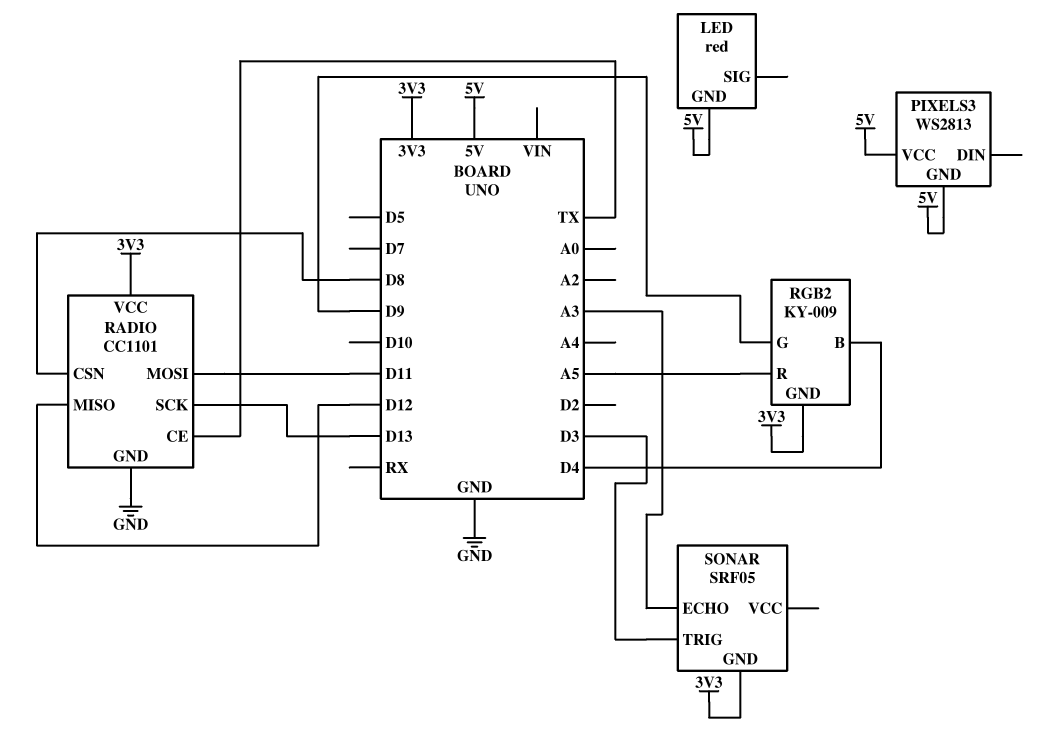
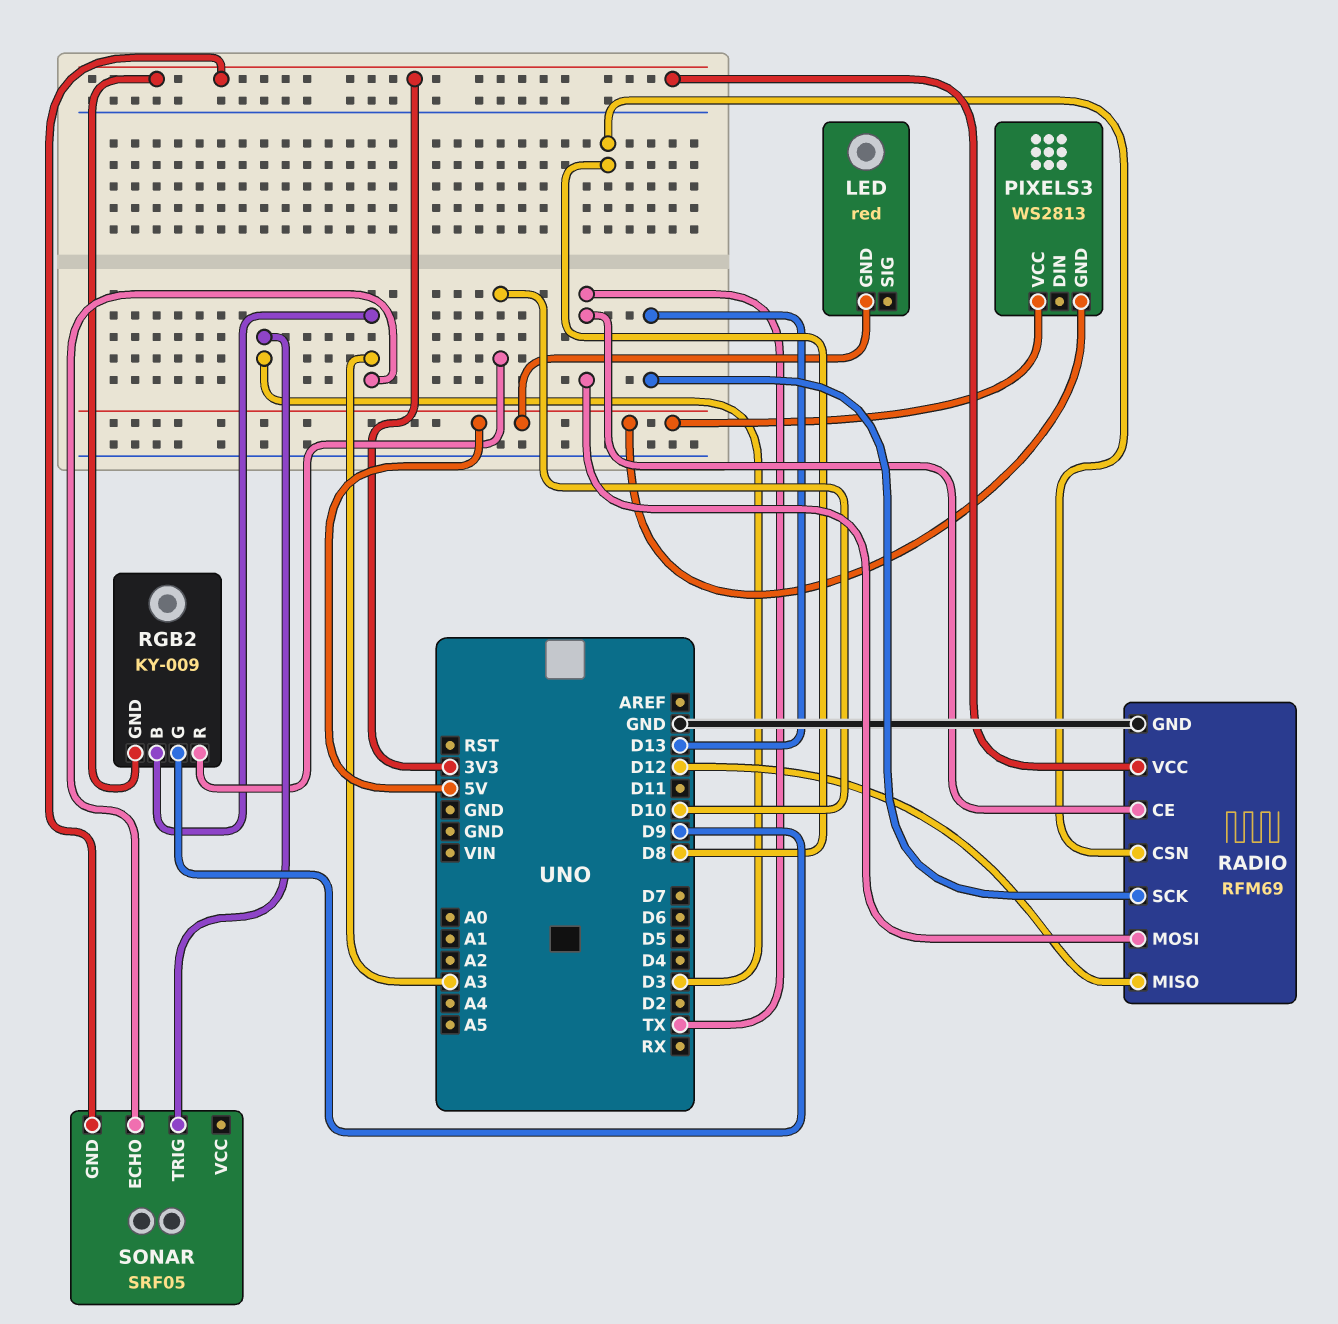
RADIO: CC1101 -> RFM69
RADIO pin MOSI: D11 -> TX
RGB2 pin B: D4 -> A3
RGB2 pin R: A5 -> D10

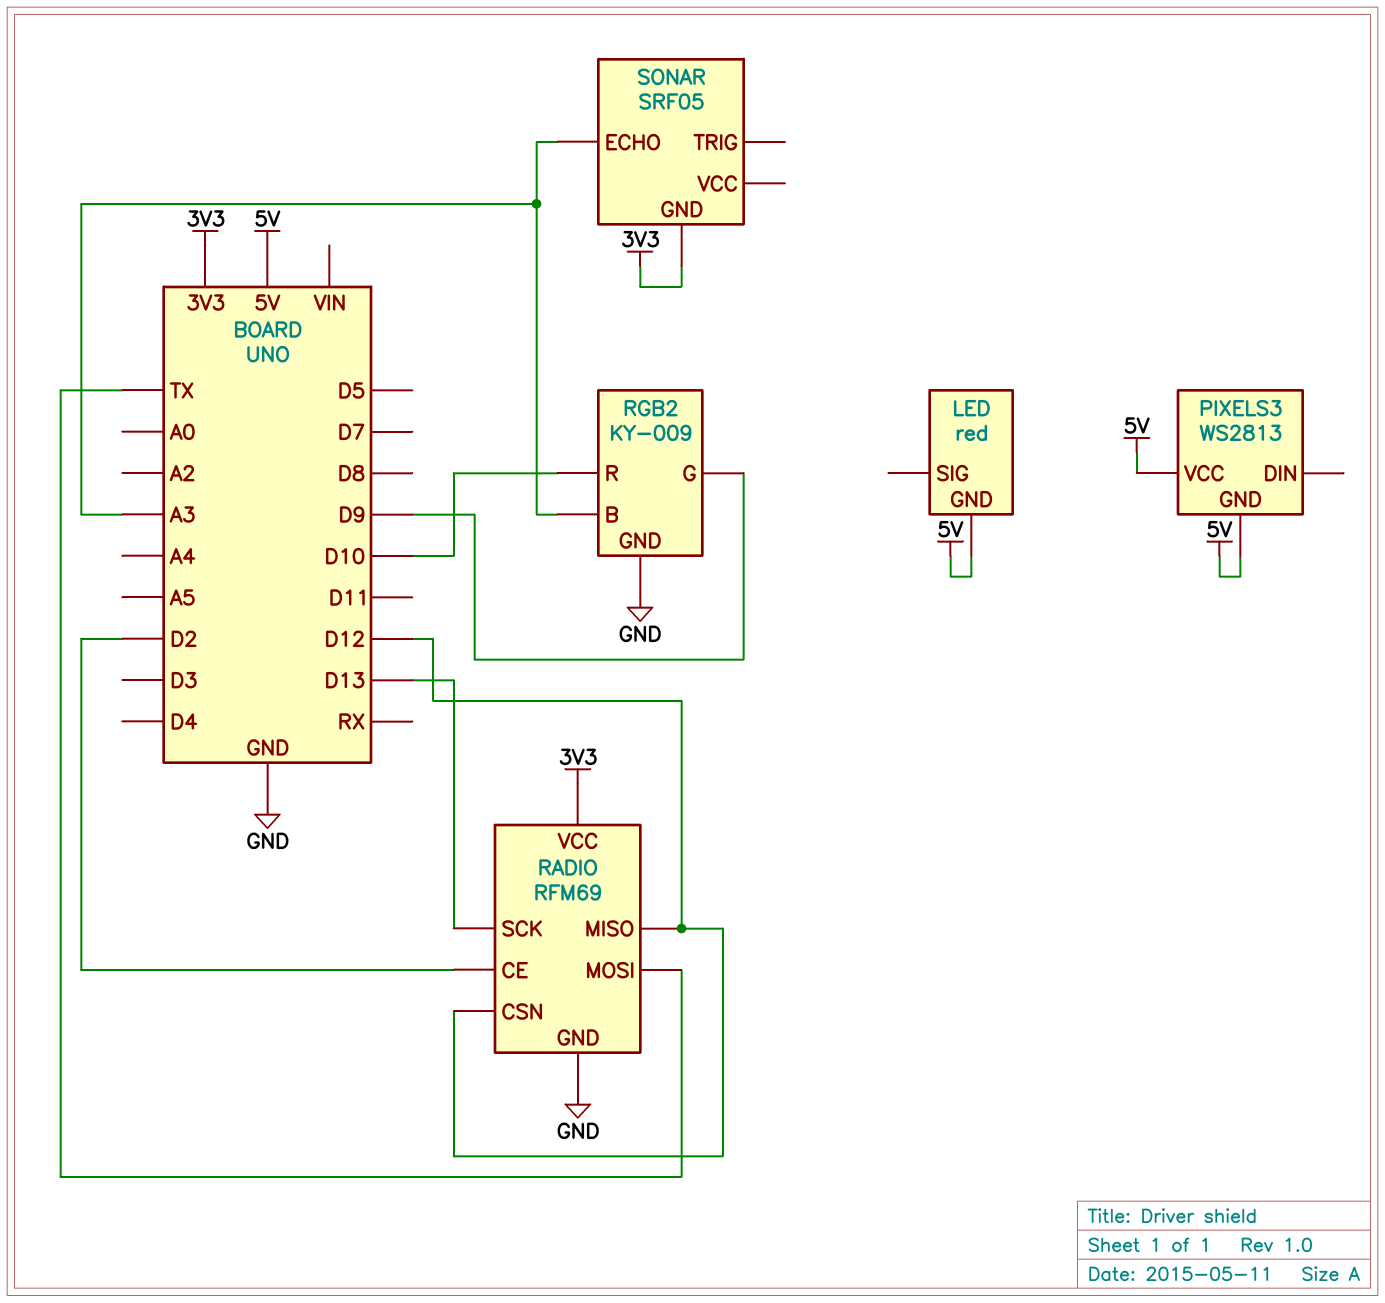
RADIO pin CE: TX -> D2
RADIO pin CSN: D8 -> D12
RGB2 pin GND: 3V3 -> GND
SONAR pin TRIG: D3 -> none

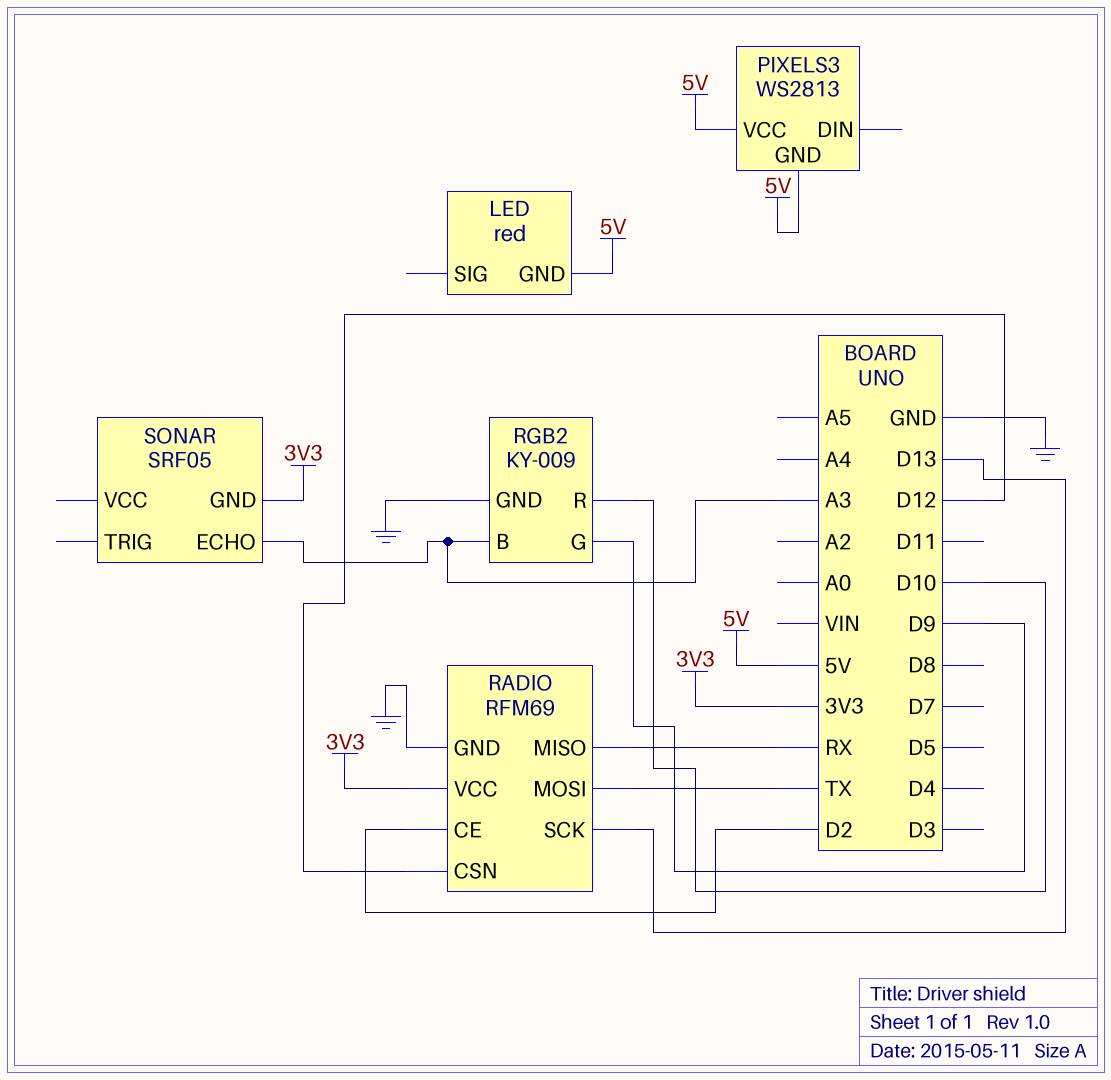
RADIO pin MISO: D12 -> RX

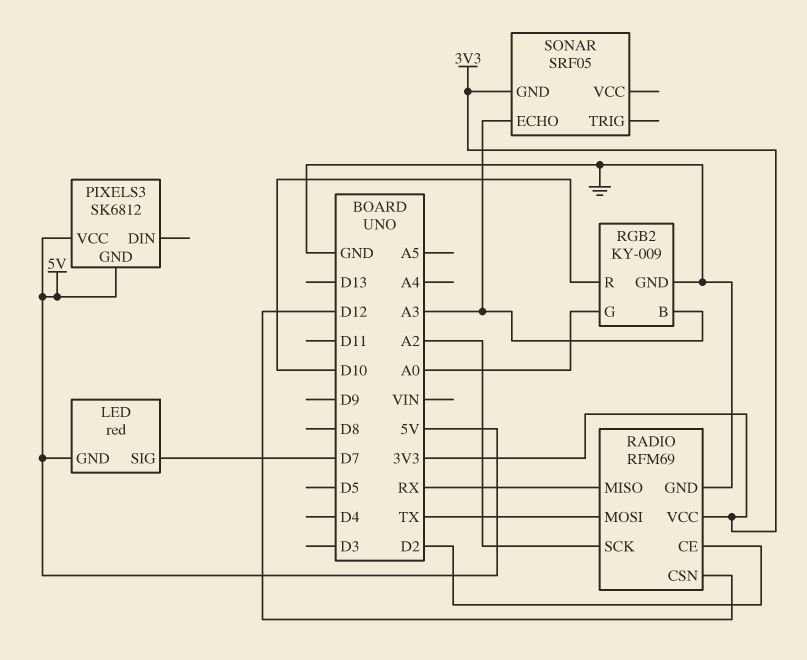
LED pin SIG: none -> D7
PIXELS3: WS2813 -> SK6812
RADIO pin SCK: D13 -> A2
RGB2 pin G: D9 -> A0

